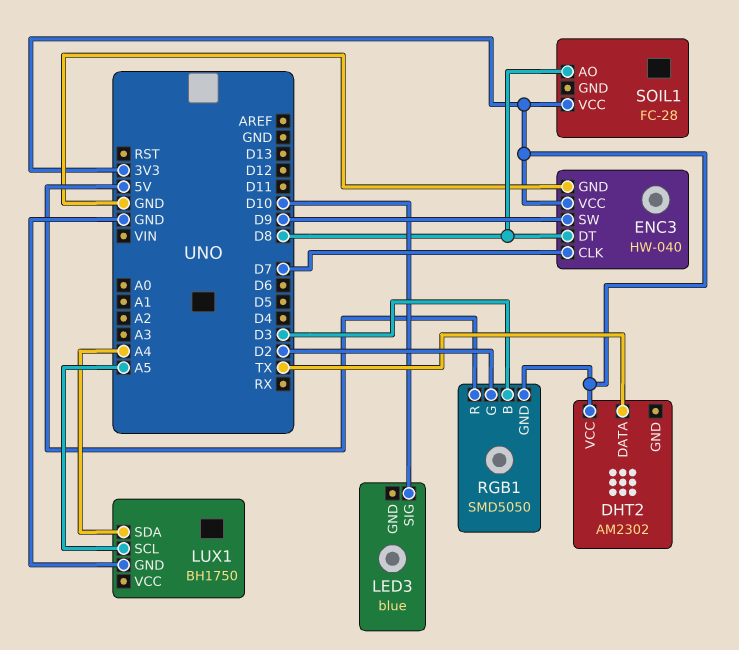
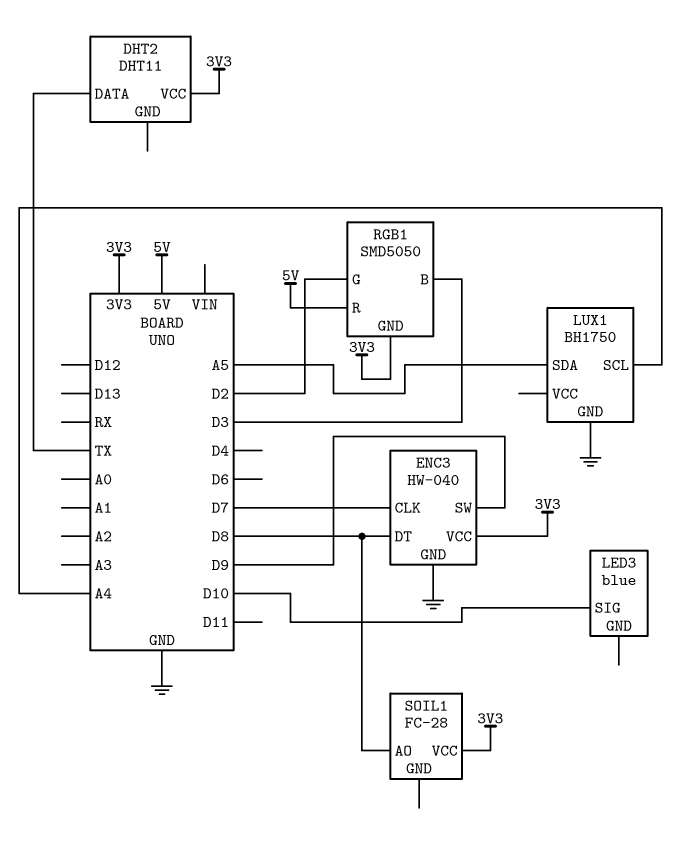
DHT2: AM2302 -> DHT11
LUX1 pin SCL: A5 -> A4
LUX1 pin SDA: A4 -> A5

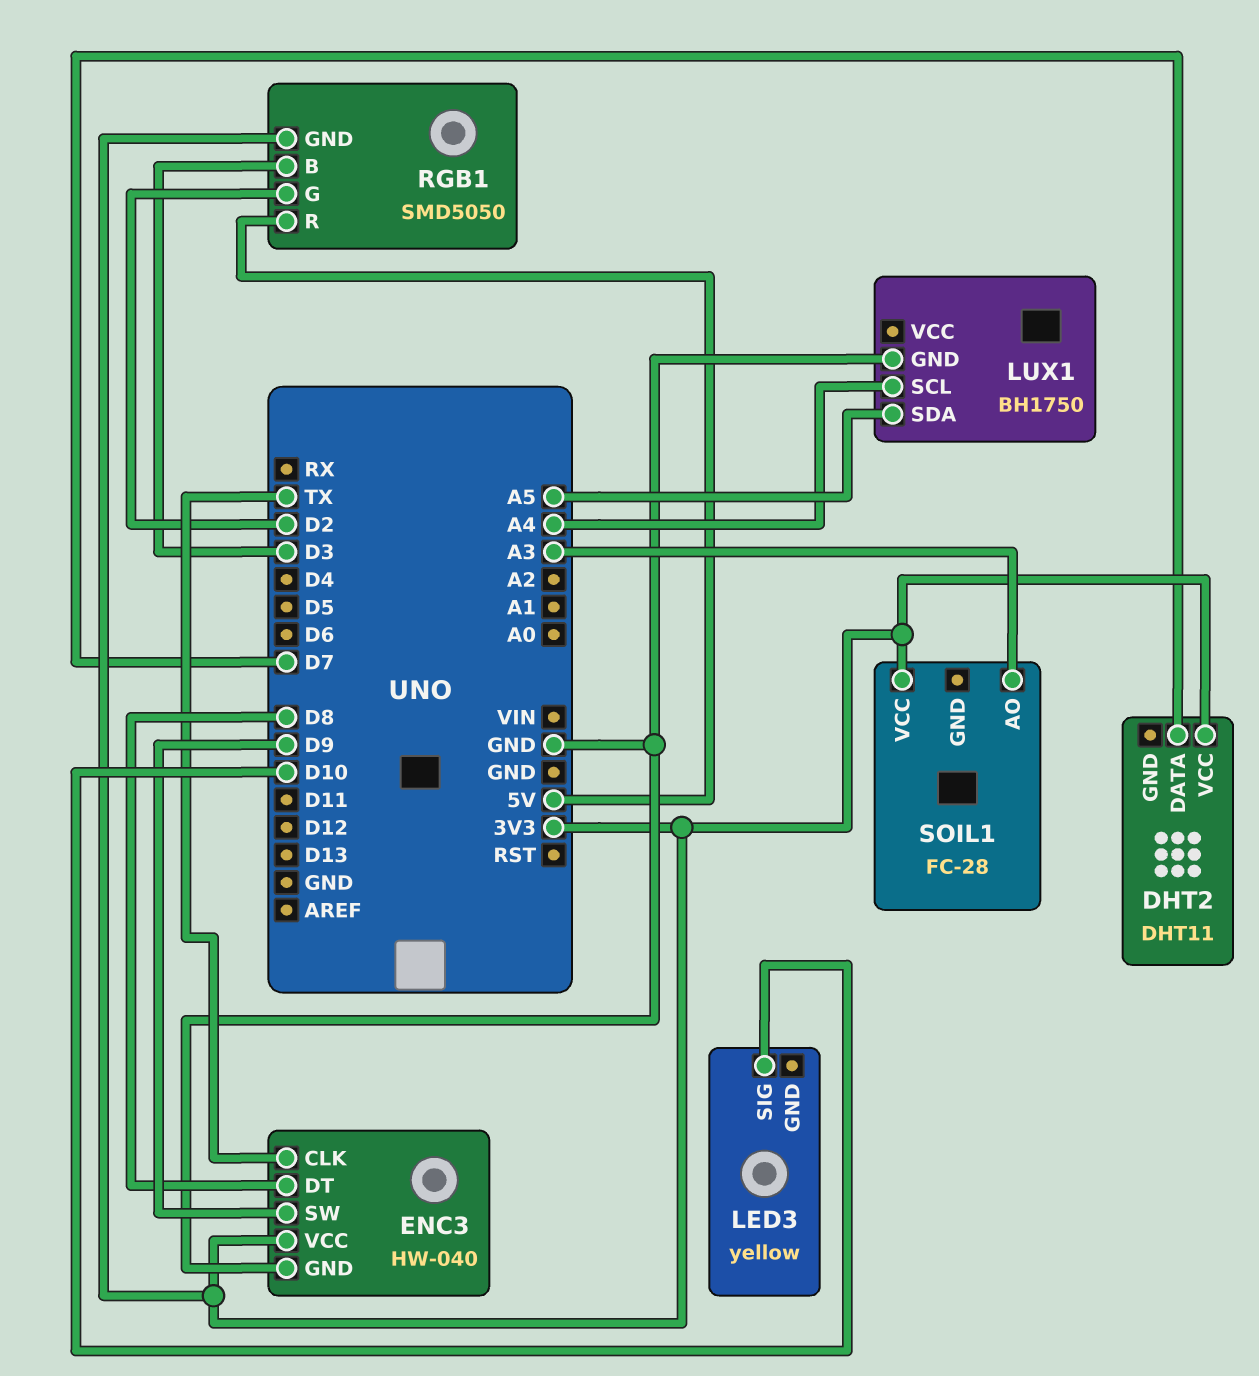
DHT2 pin DATA: TX -> D7
ENC3 pin CLK: D7 -> TX
LED3: blue -> yellow
SOIL1 pin AO: D8 -> A3

